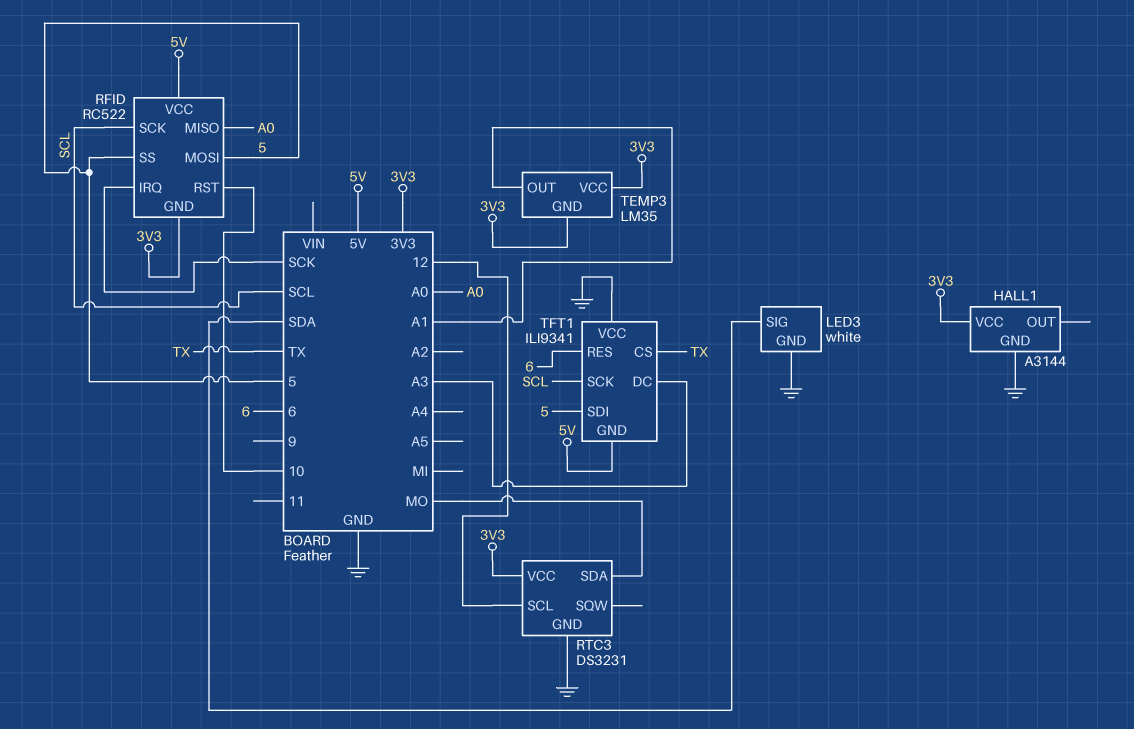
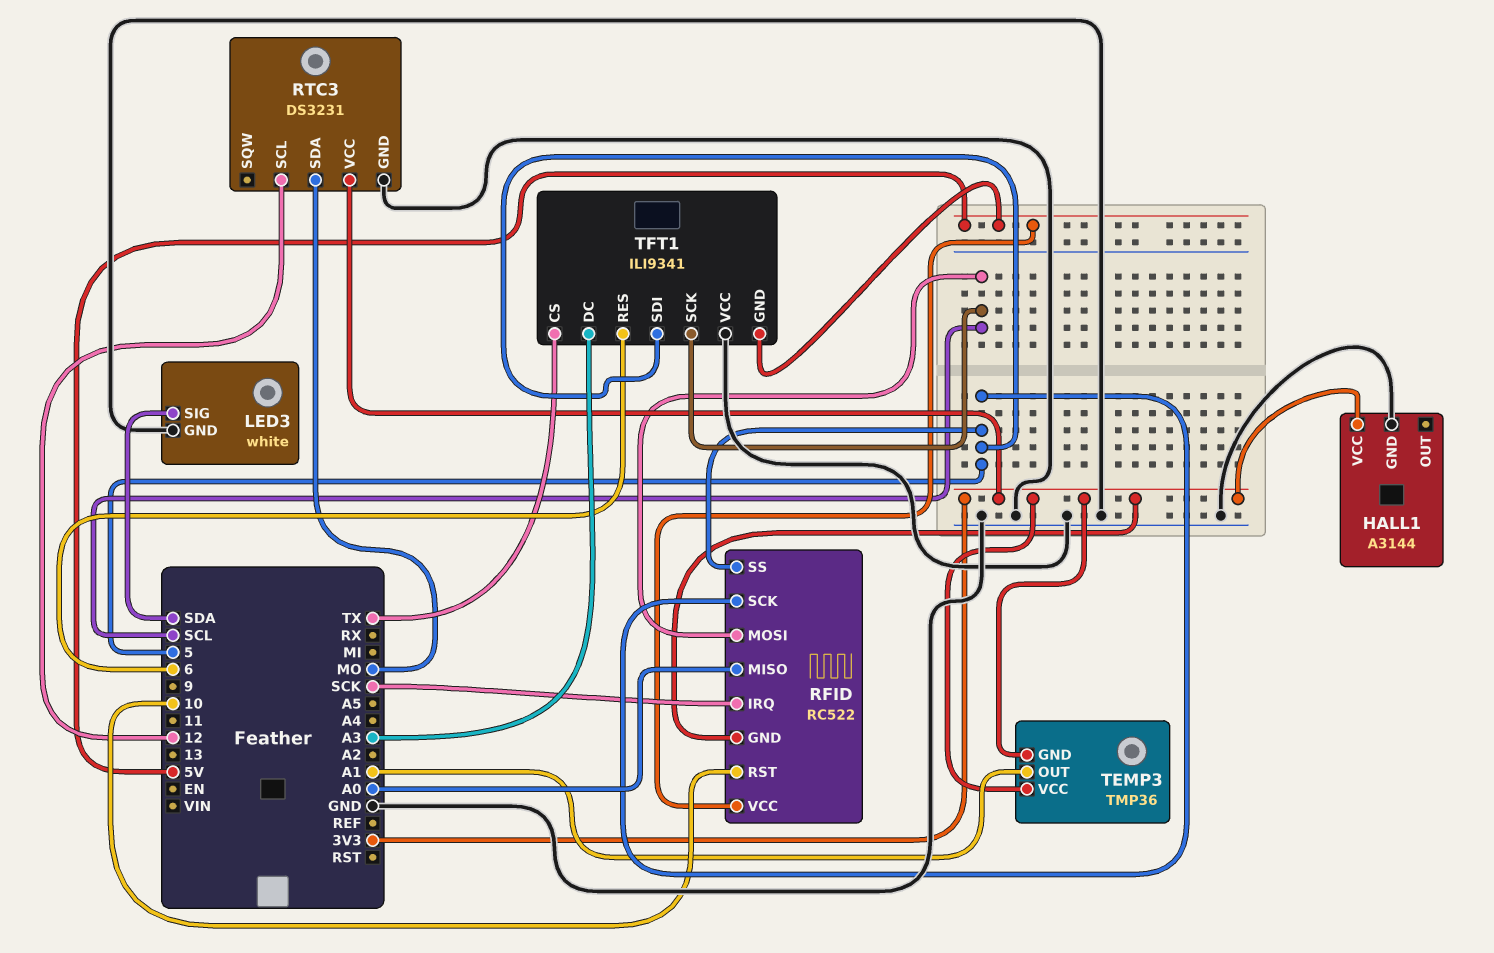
RFID pin MOSI: 5 -> SCL
RFID pin SCK: SCL -> 5
TEMP3: LM35 -> TMP36

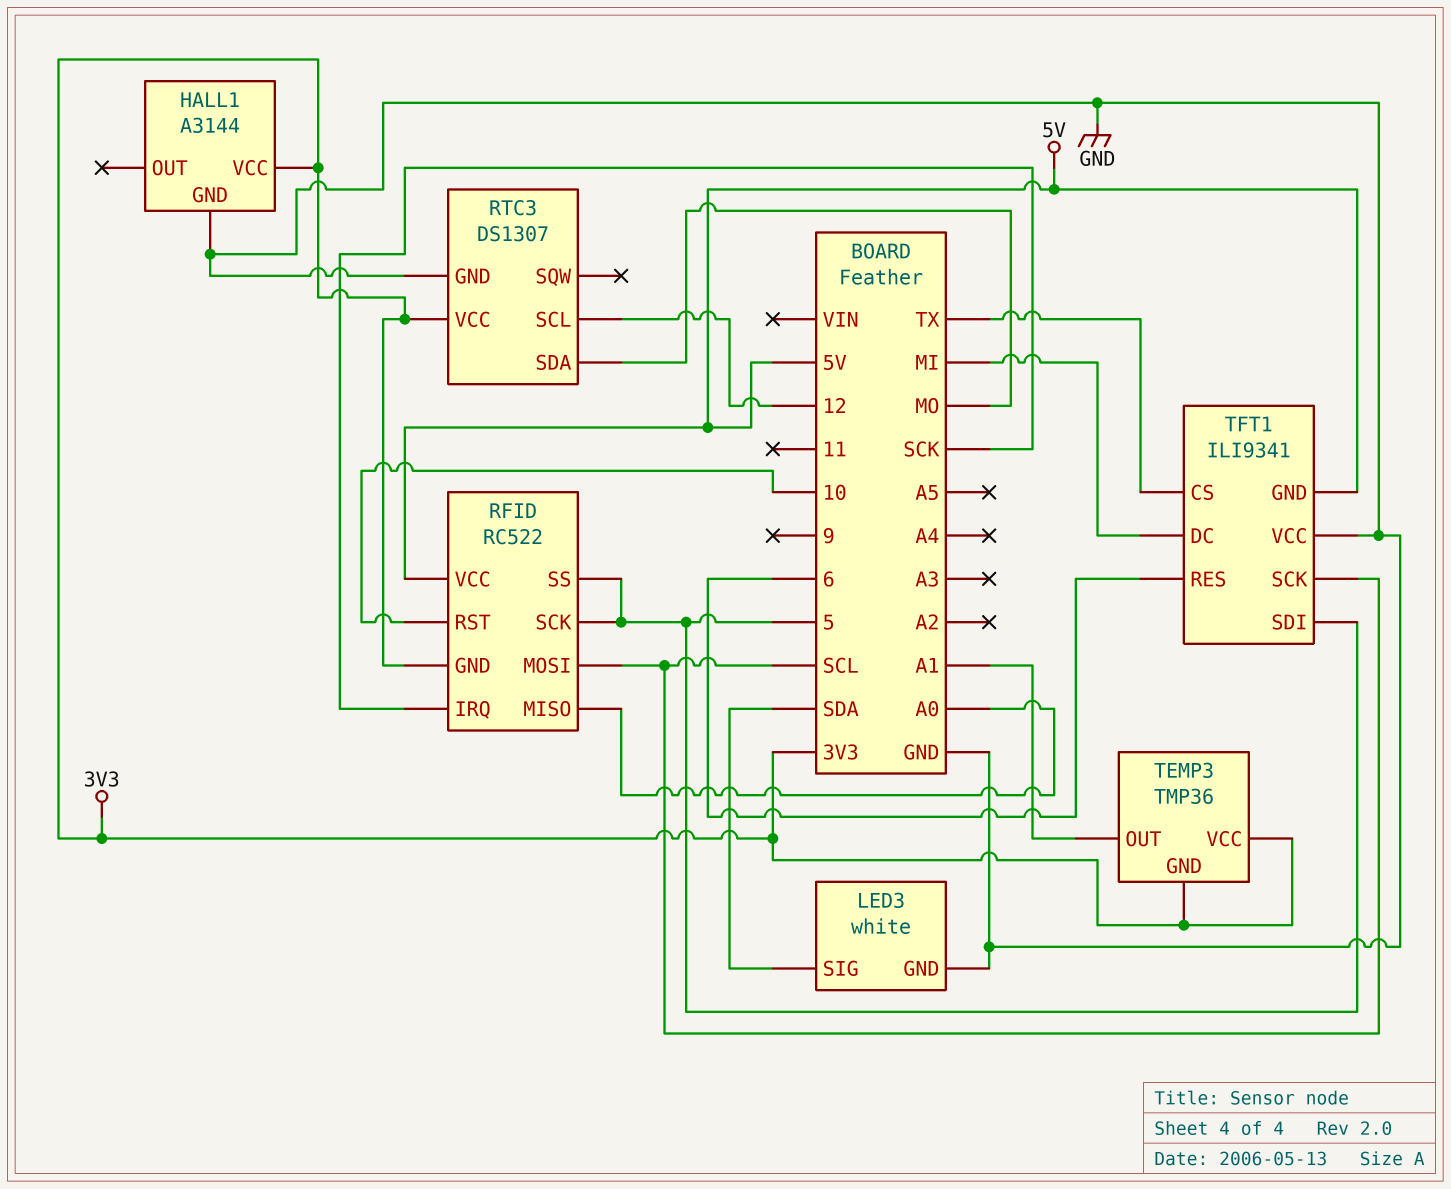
RTC3: DS3231 -> DS1307
TFT1 pin DC: A3 -> MI

